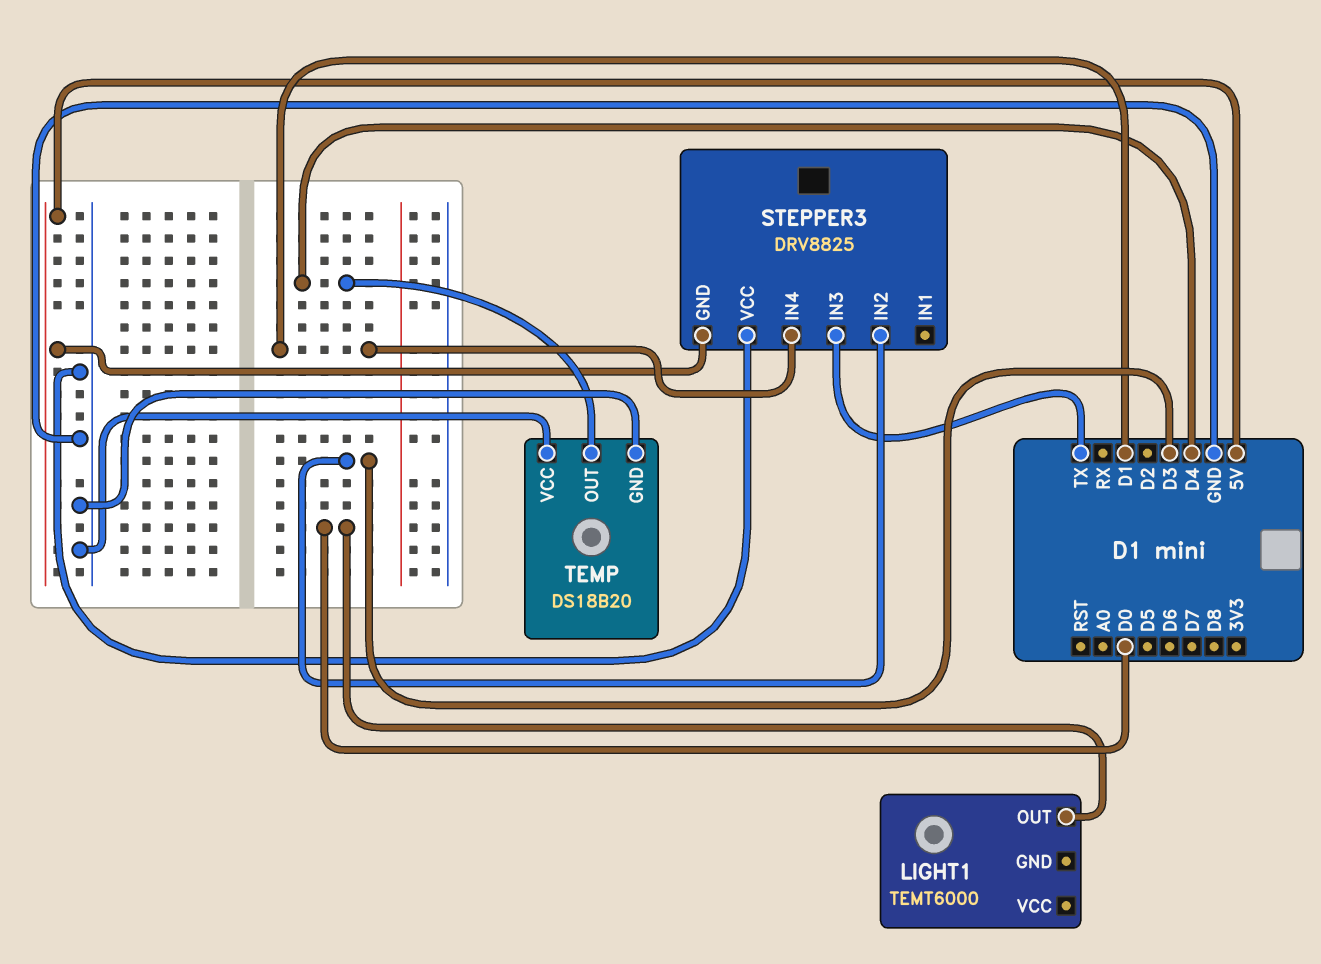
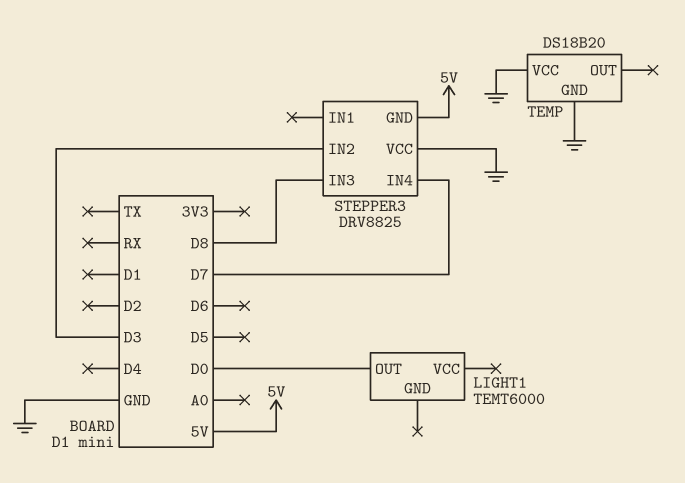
STEPPER3 pin IN3: TX -> D8
STEPPER3 pin IN4: D1 -> D7
TEMP pin OUT: D4 -> none

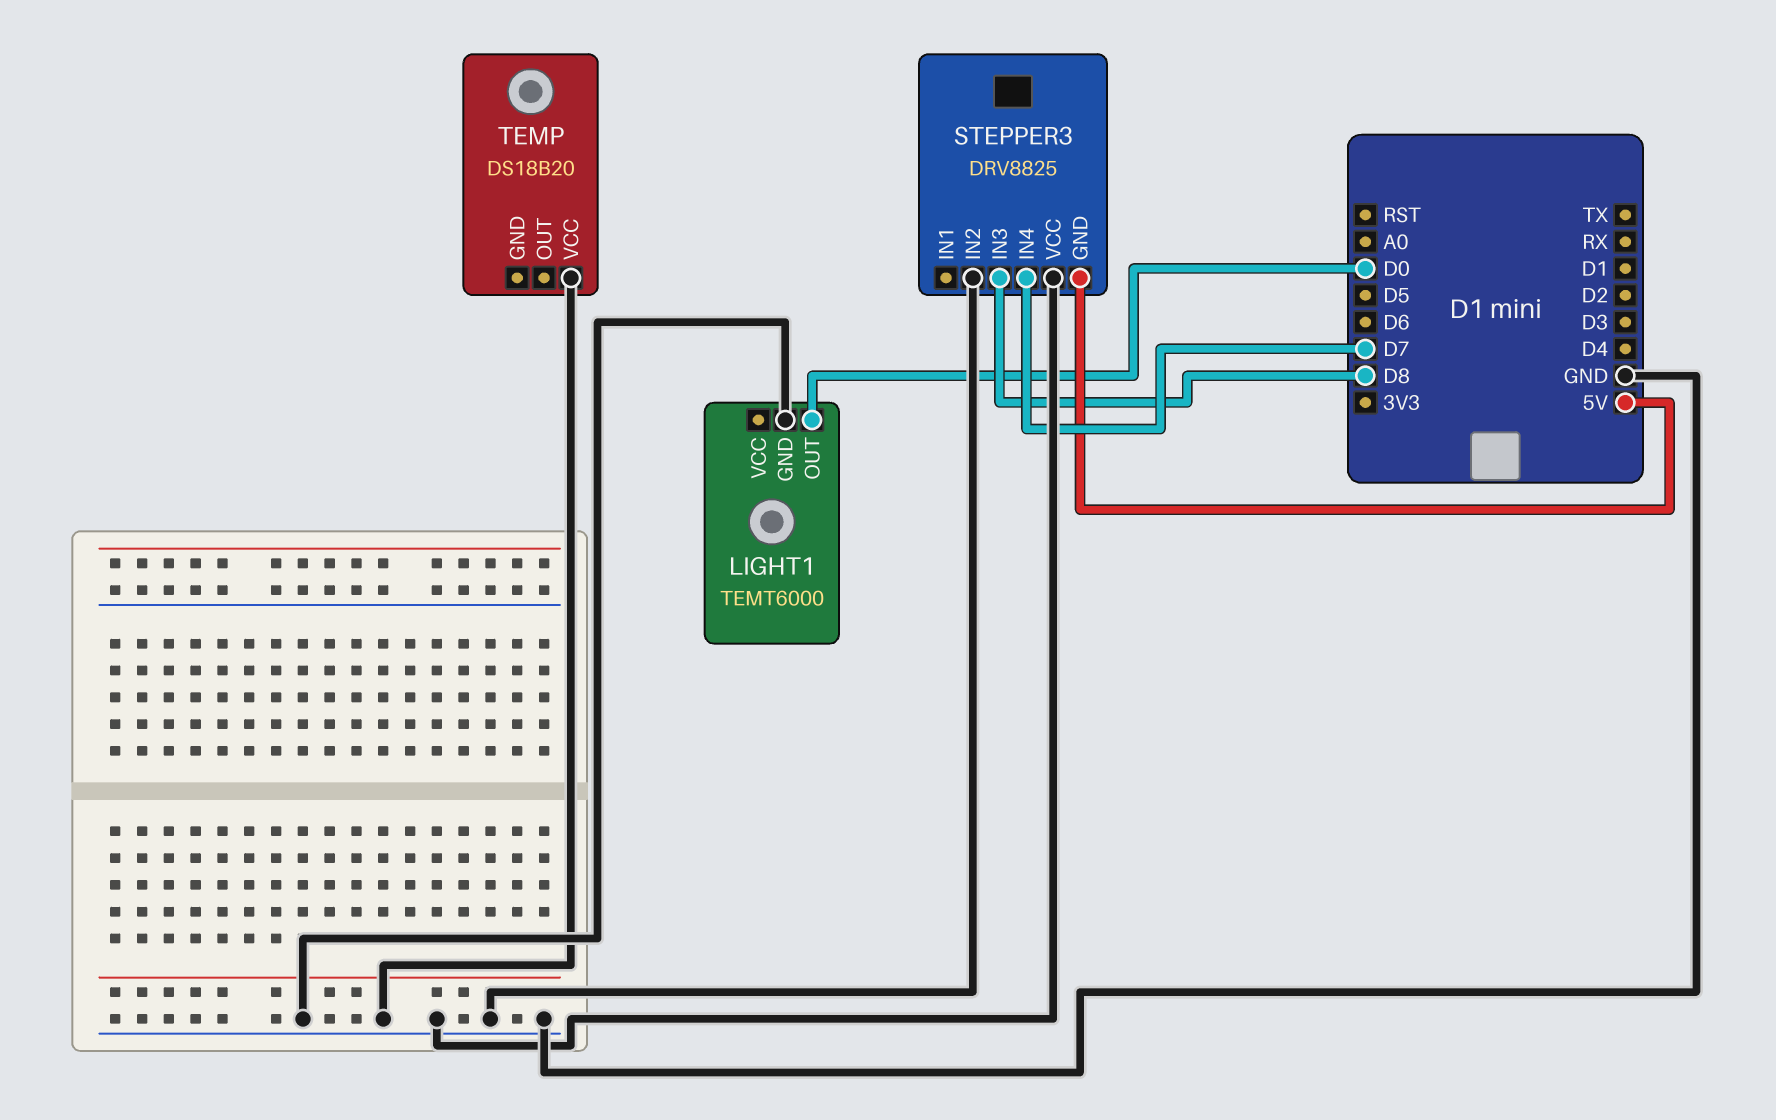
LIGHT1 pin GND: none -> GND
STEPPER3 pin IN2: D3 -> GND
TEMP pin GND: GND -> none

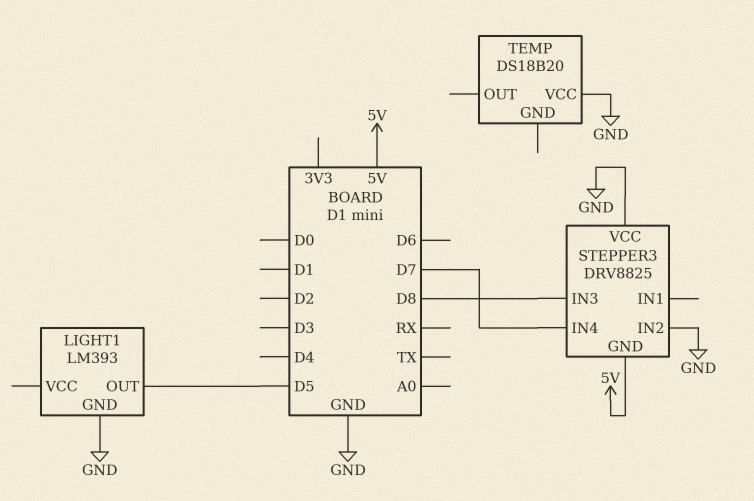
LIGHT1: TEMT6000 -> LM393
LIGHT1 pin OUT: D0 -> D5

